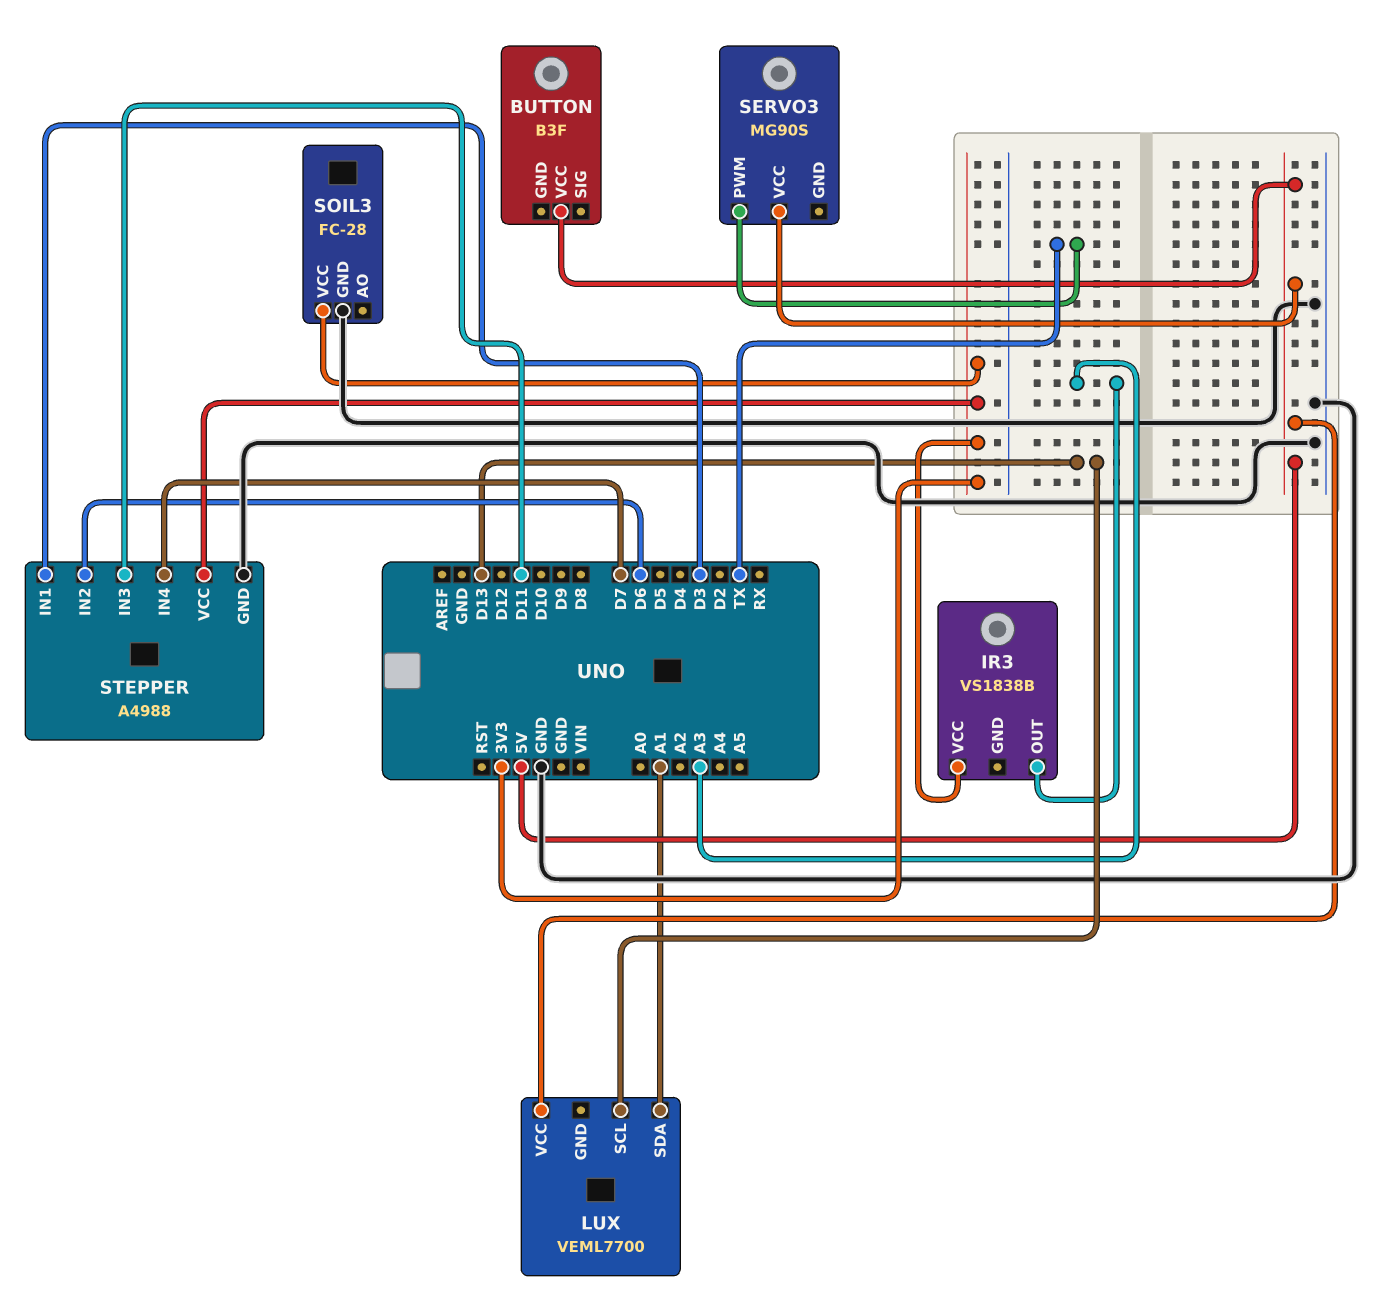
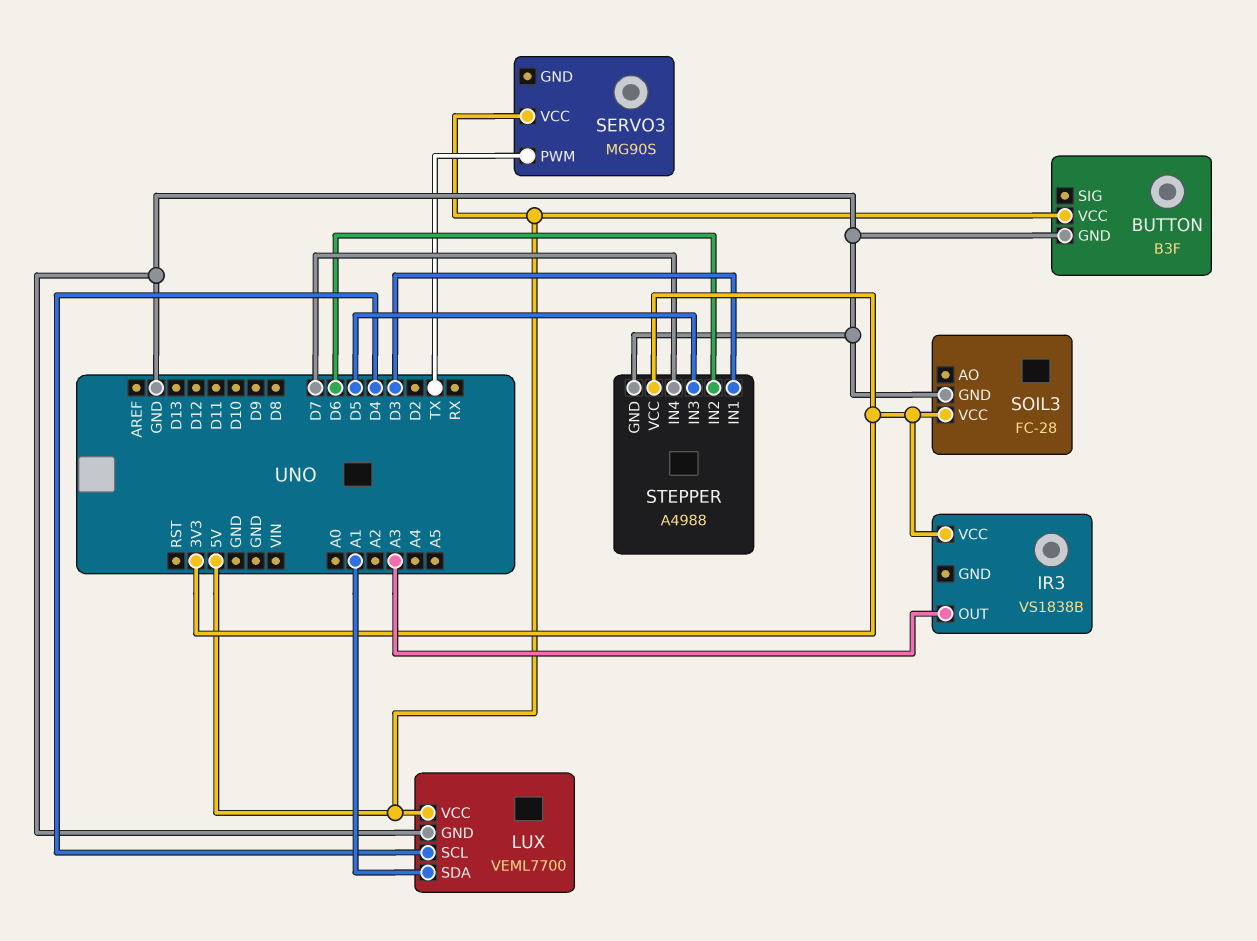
BUTTON pin GND: none -> GND
LUX pin GND: none -> GND
LUX pin SCL: D13 -> D4
STEPPER pin IN3: D11 -> D5

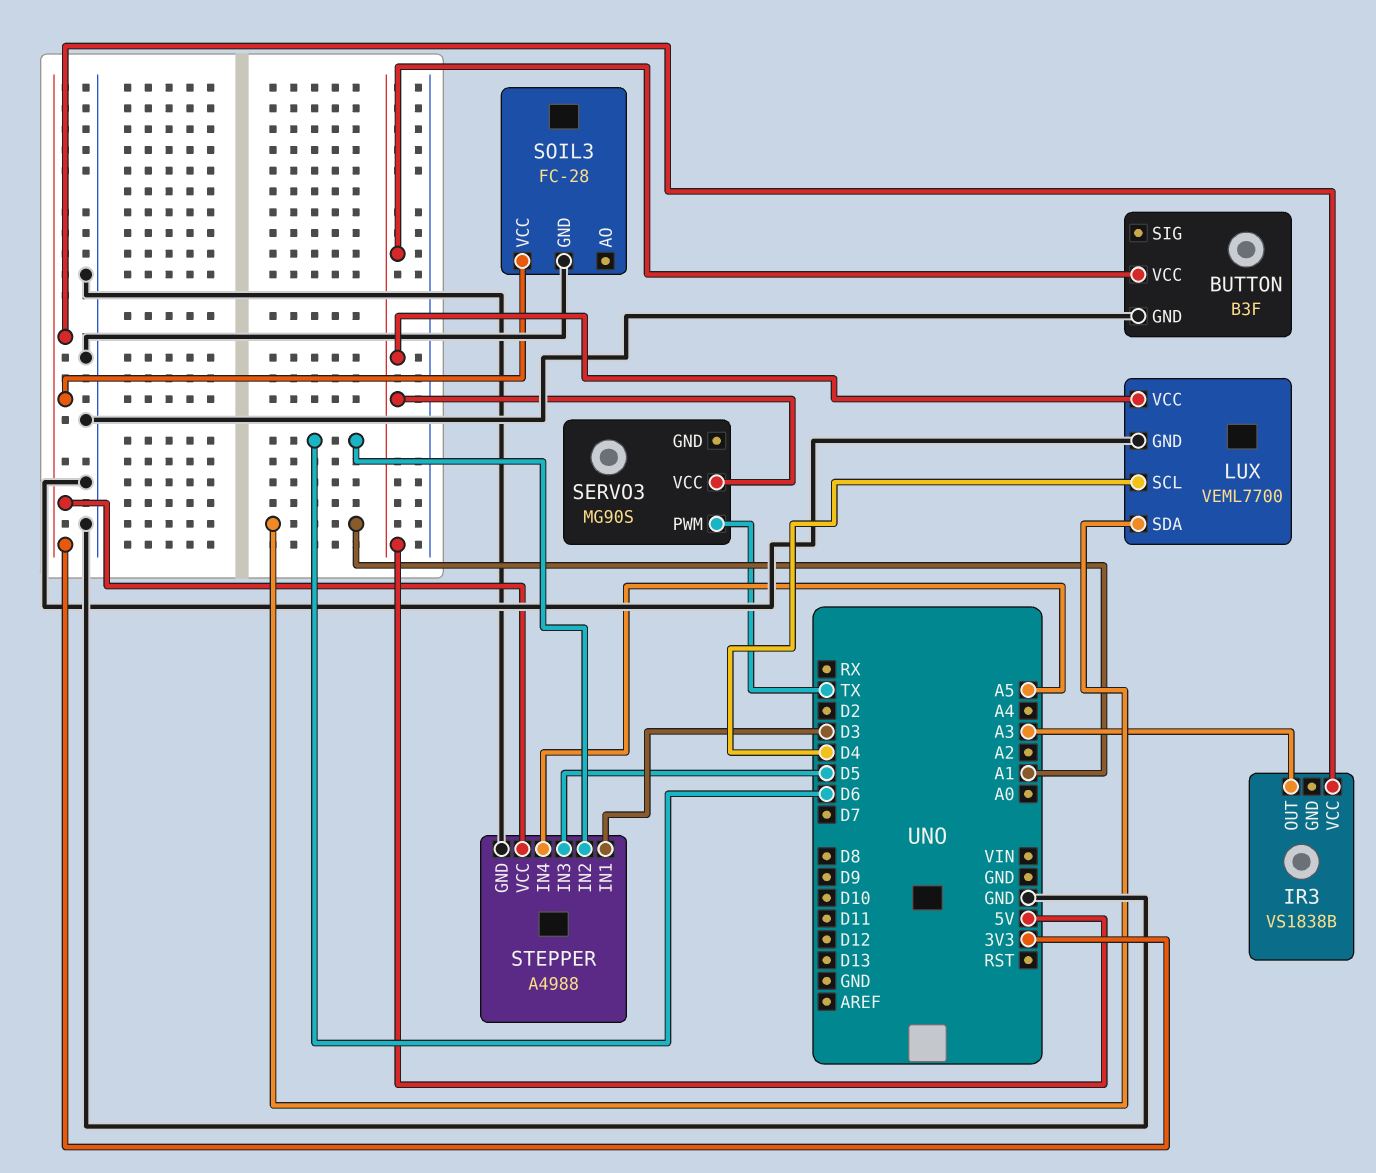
STEPPER pin IN4: D7 -> A5

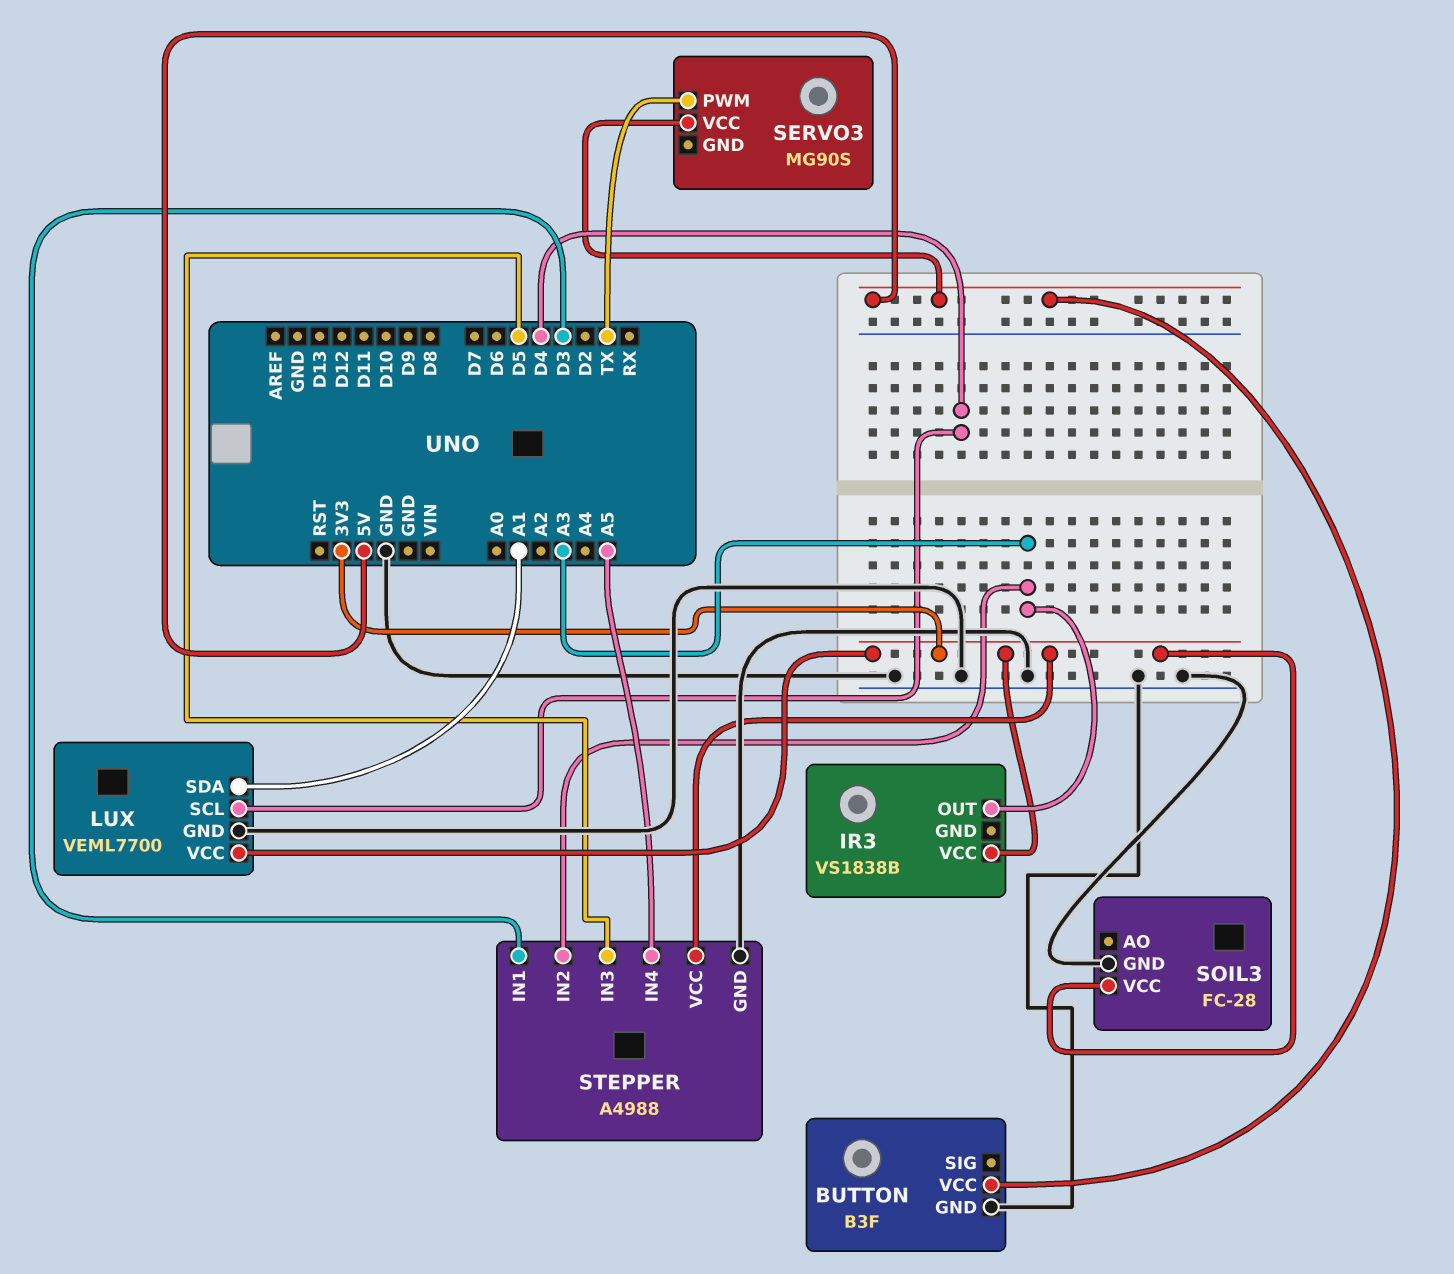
LUX pin VCC: 5V -> 3V3
STEPPER pin IN2: D6 -> A3

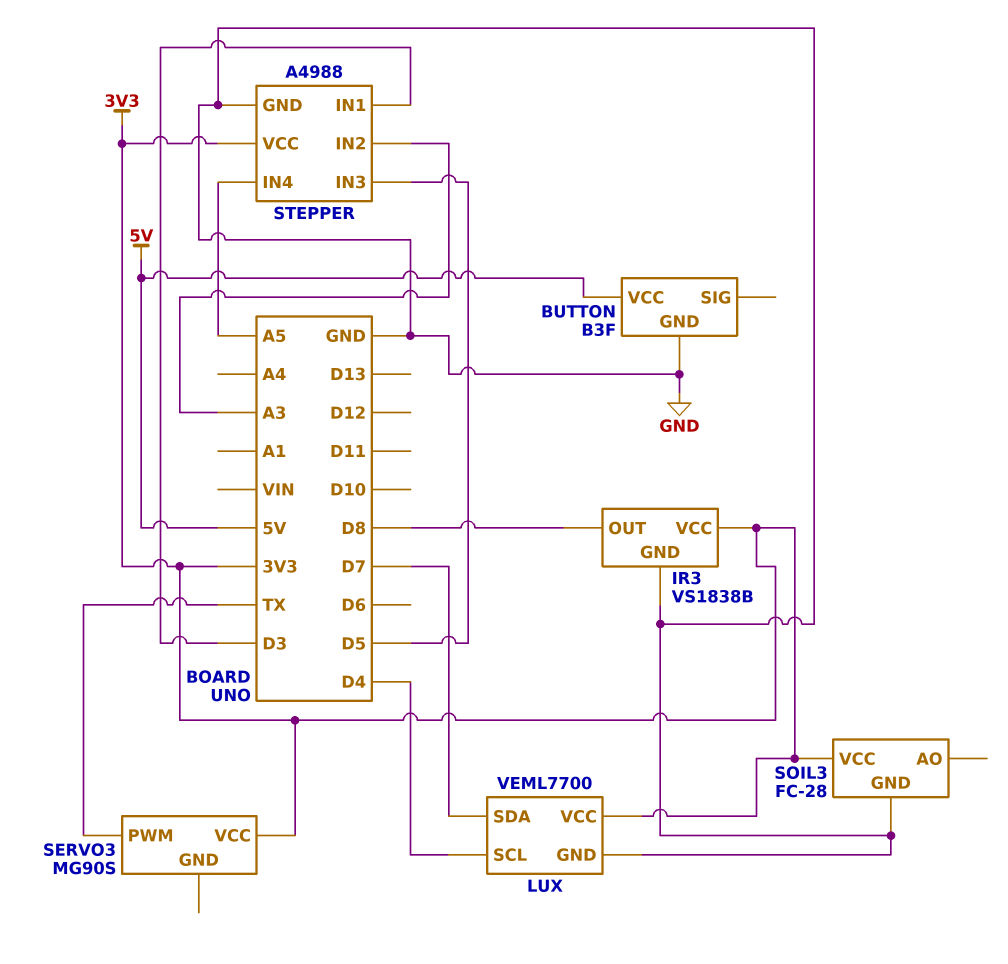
IR3 pin GND: none -> GND
IR3 pin OUT: A3 -> D8
LUX pin SDA: A1 -> D7
SERVO3 pin VCC: 5V -> 3V3

